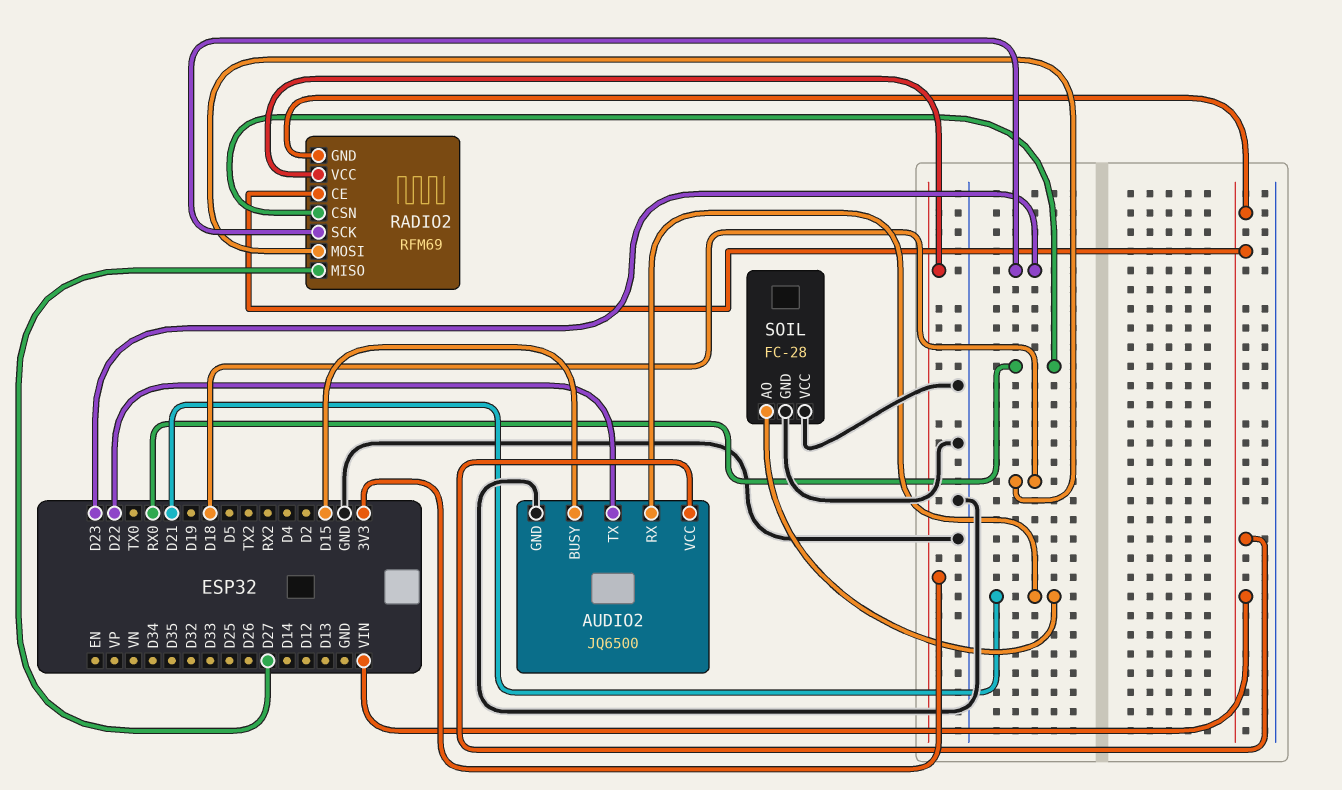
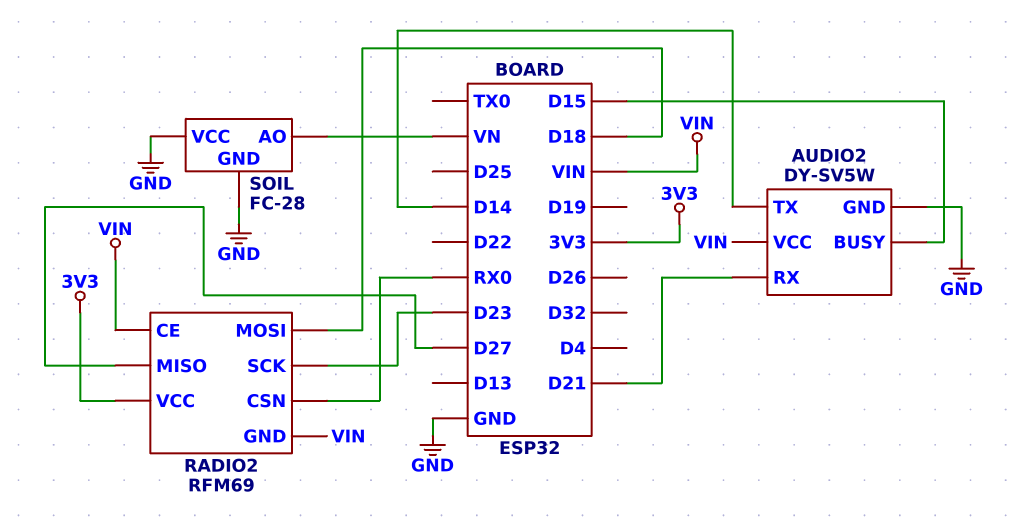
AUDIO2: JQ6500 -> DY-SV5W
AUDIO2 pin TX: D22 -> D14
SOIL pin AO: D21 -> VN

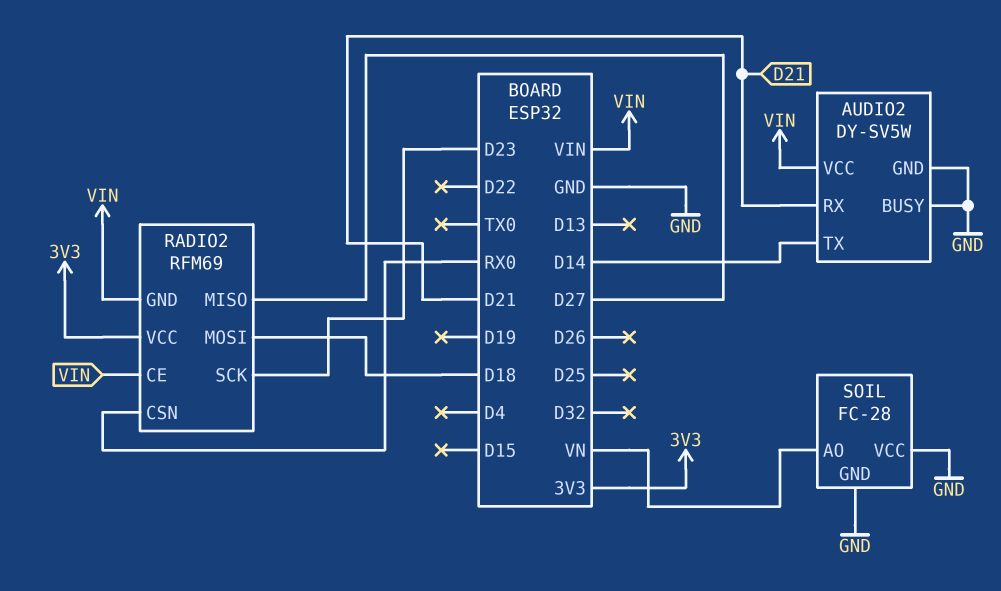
AUDIO2 pin BUSY: D15 -> GND

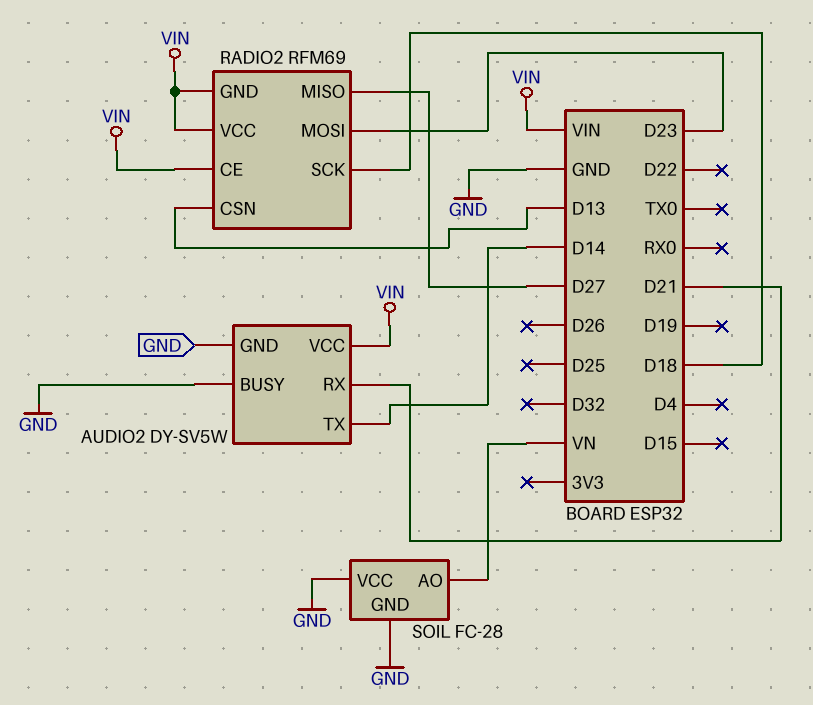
RADIO2 pin CSN: RX0 -> D13
RADIO2 pin MOSI: D18 -> D23
RADIO2 pin SCK: D23 -> D18
RADIO2 pin VCC: 3V3 -> VIN

